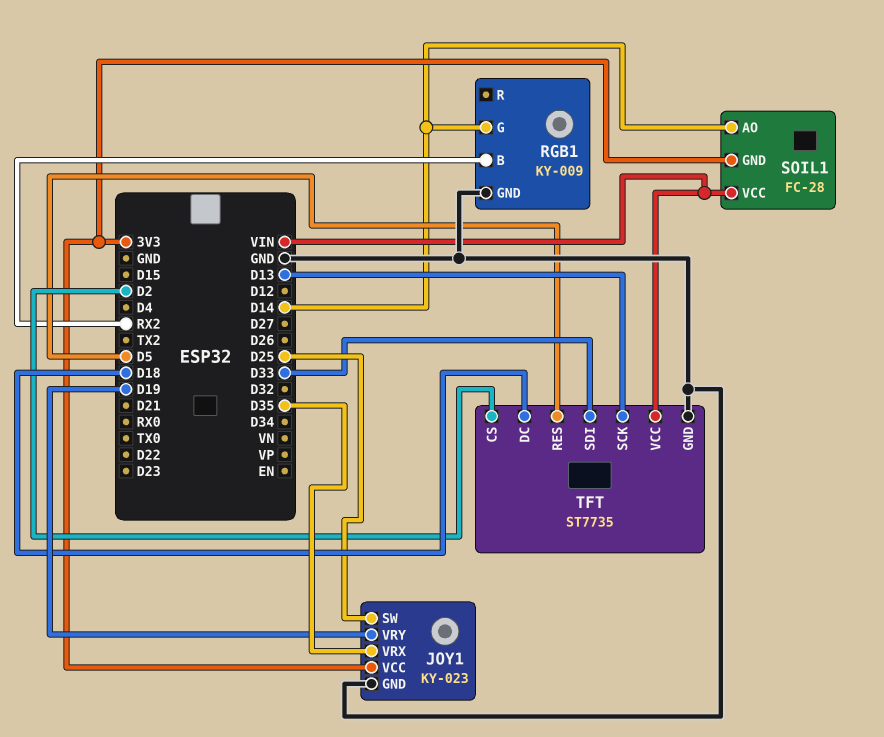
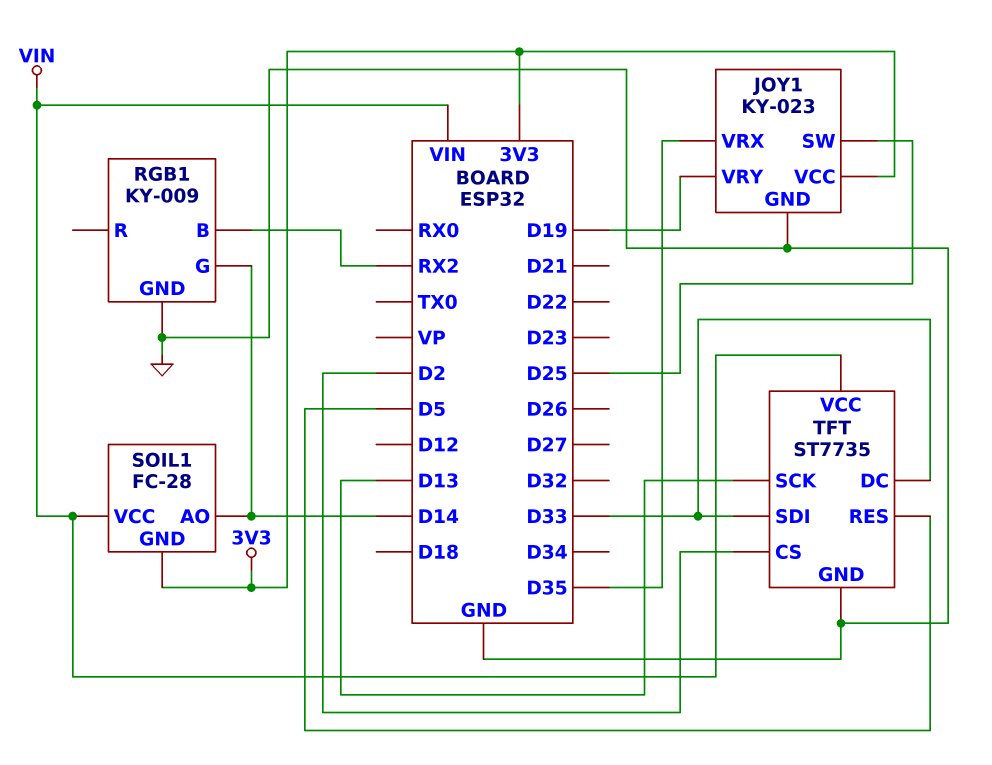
TFT pin DC: D18 -> D33

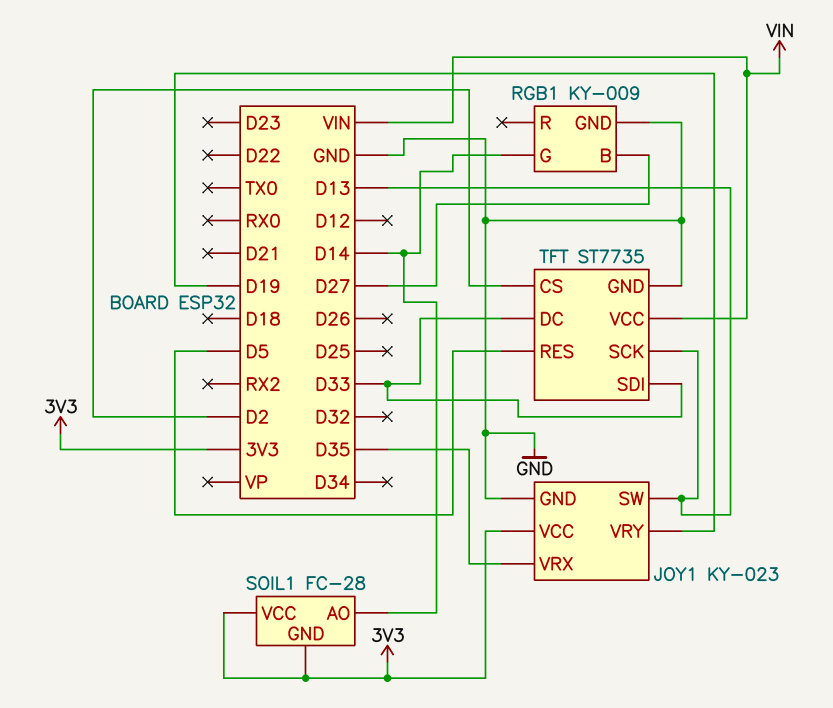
JOY1 pin SW: D25 -> D13
RGB1 pin B: RX2 -> D27
SOIL1 pin VCC: VIN -> 3V3

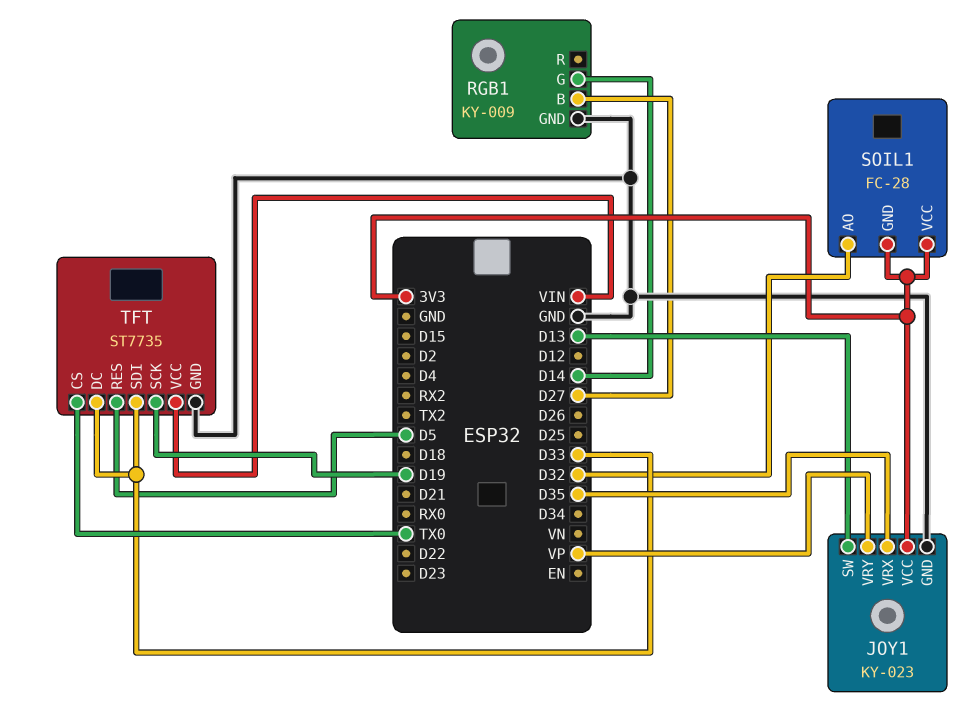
JOY1 pin VRY: D19 -> VP
SOIL1 pin AO: D14 -> D32
TFT pin CS: D2 -> TX0
TFT pin SCK: D13 -> D19

